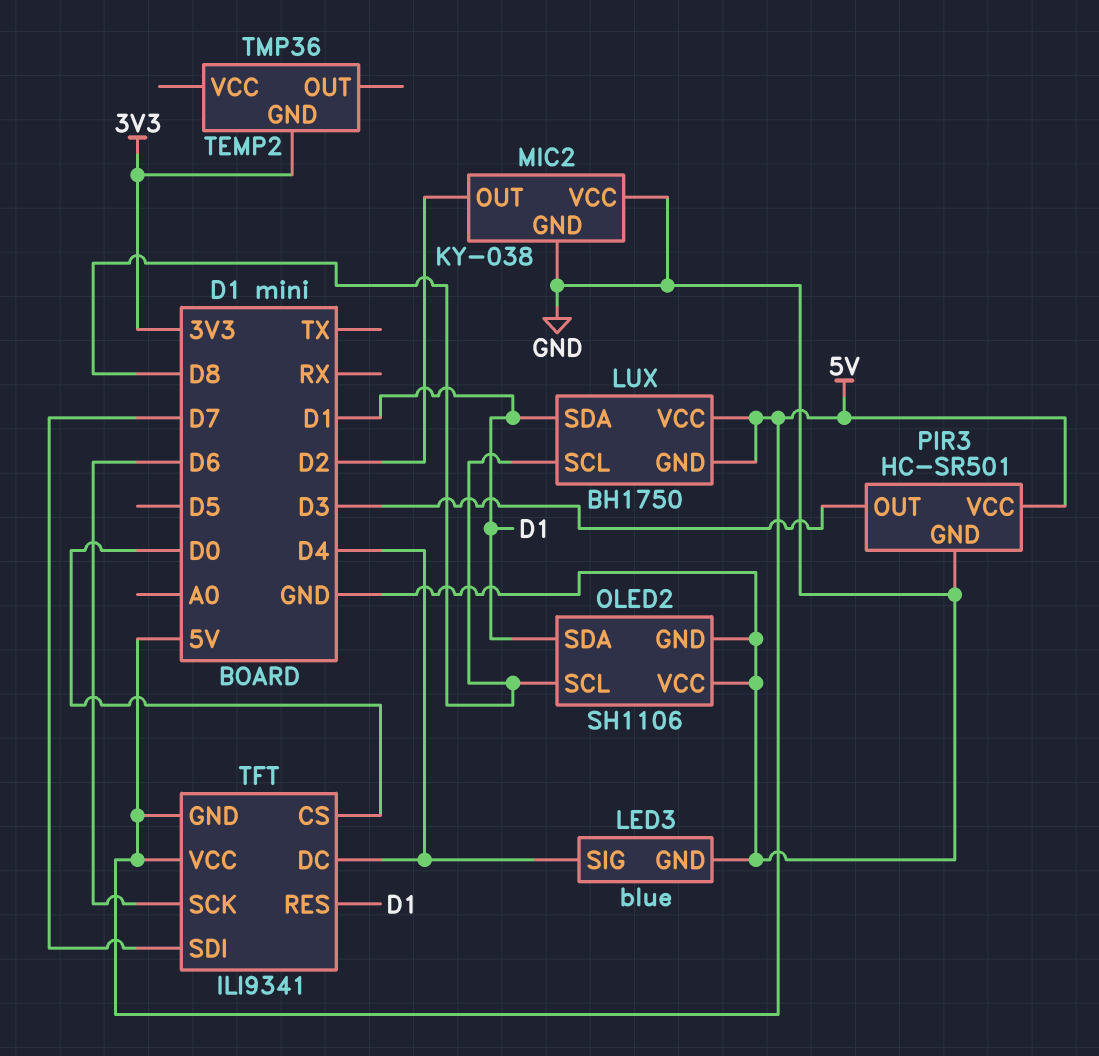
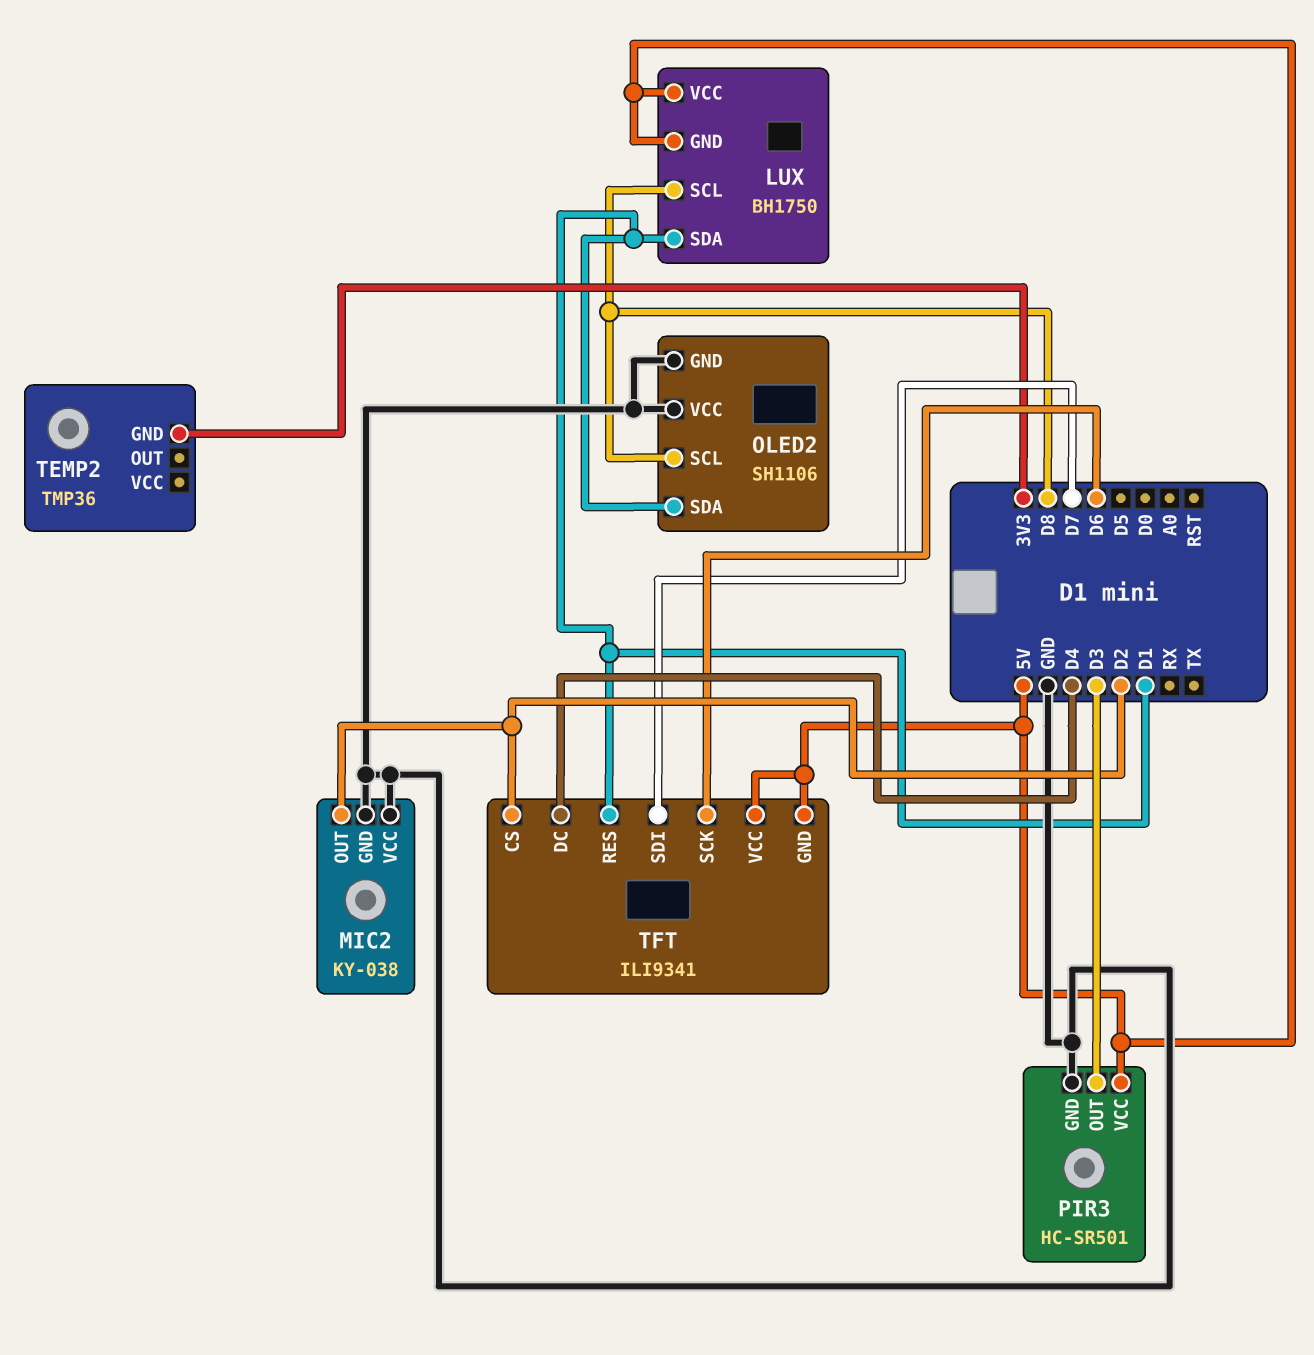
LED3: blue -> none
LED3 pin GND: GND -> none
LED3 pin SIG: D4 -> none
TFT pin CS: D0 -> D2

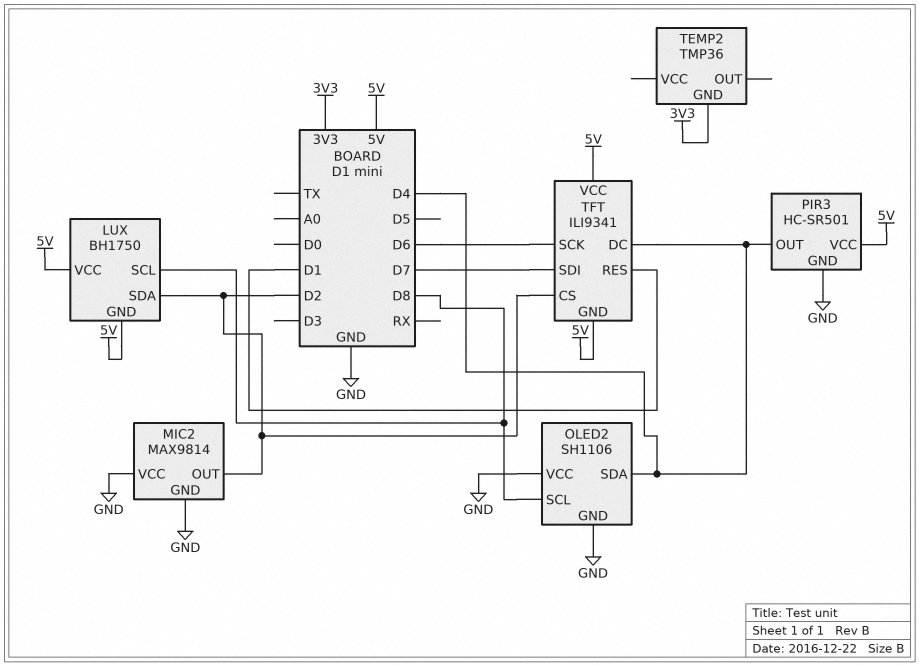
LUX pin SDA: D1 -> D2
MIC2: KY-038 -> MAX9814
OLED2 pin SDA: D1 -> D4
PIR3 pin OUT: D3 -> D4

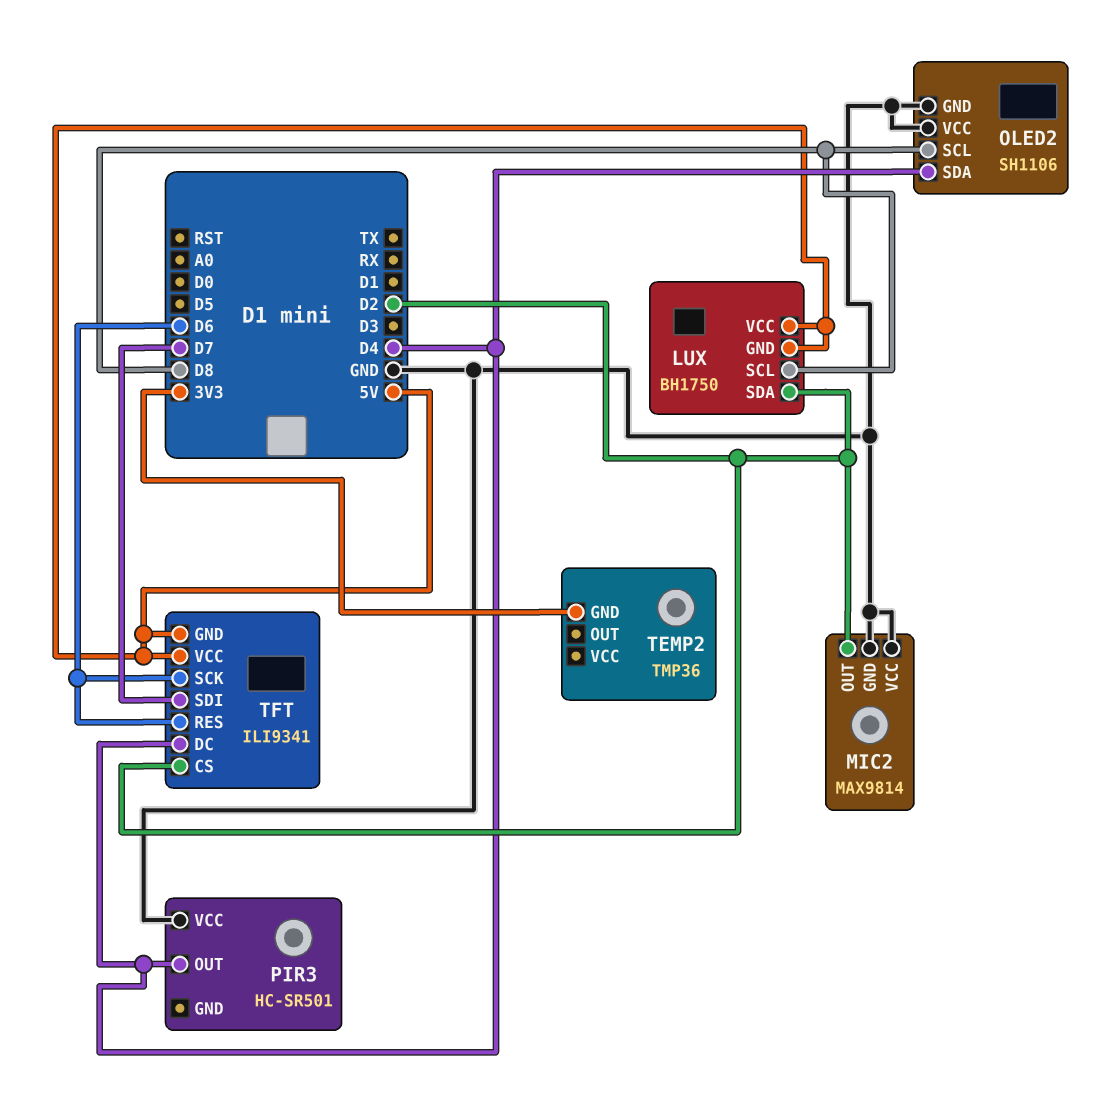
PIR3 pin GND: GND -> none
PIR3 pin VCC: 5V -> GND
TFT pin RES: D1 -> D6

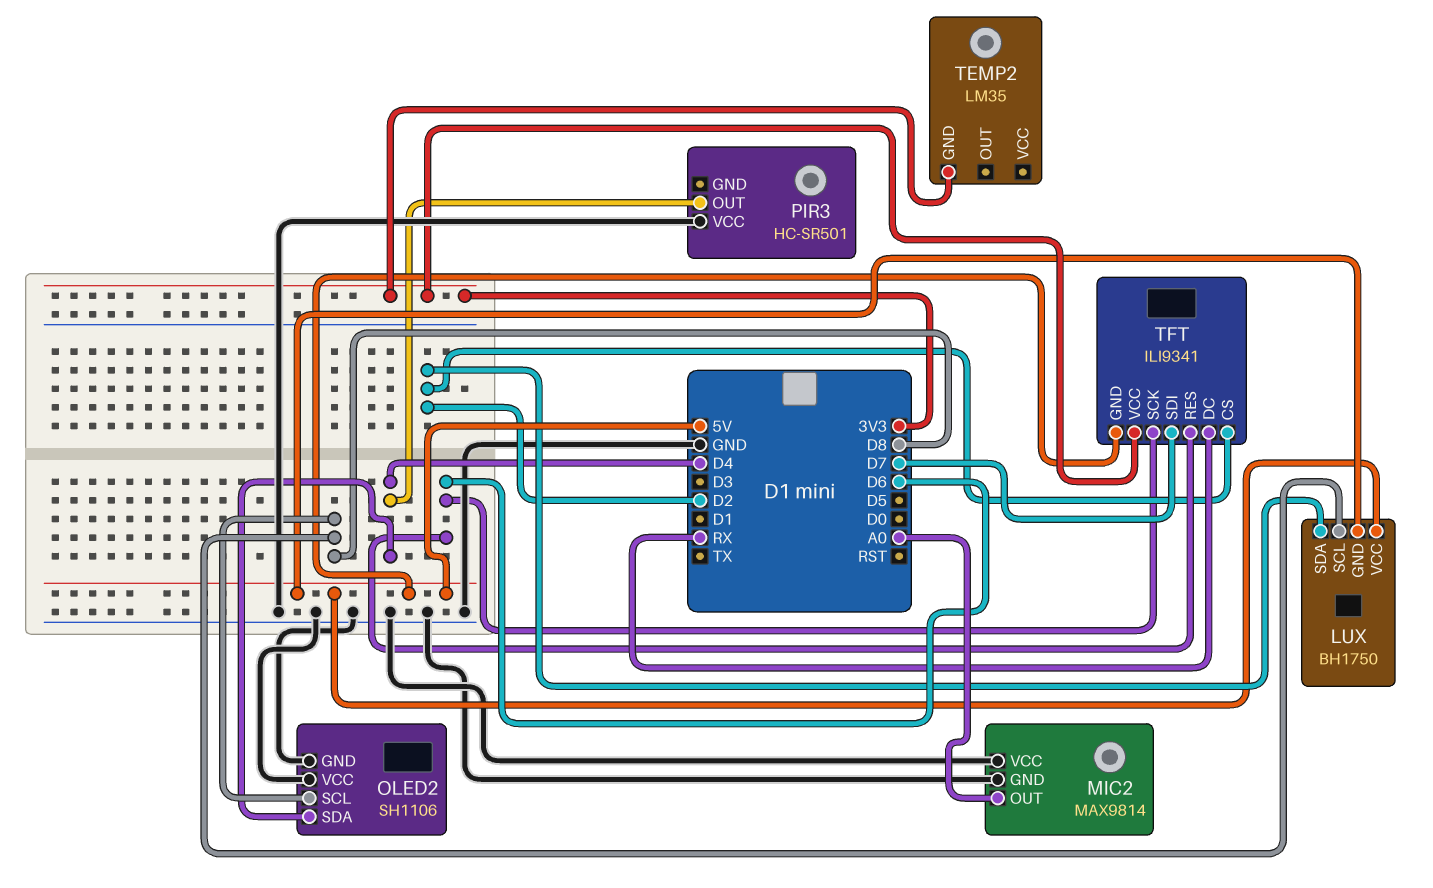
MIC2 pin OUT: D2 -> A0
TEMP2: TMP36 -> LM35
TFT pin DC: D4 -> RX
TFT pin VCC: 5V -> 3V3

